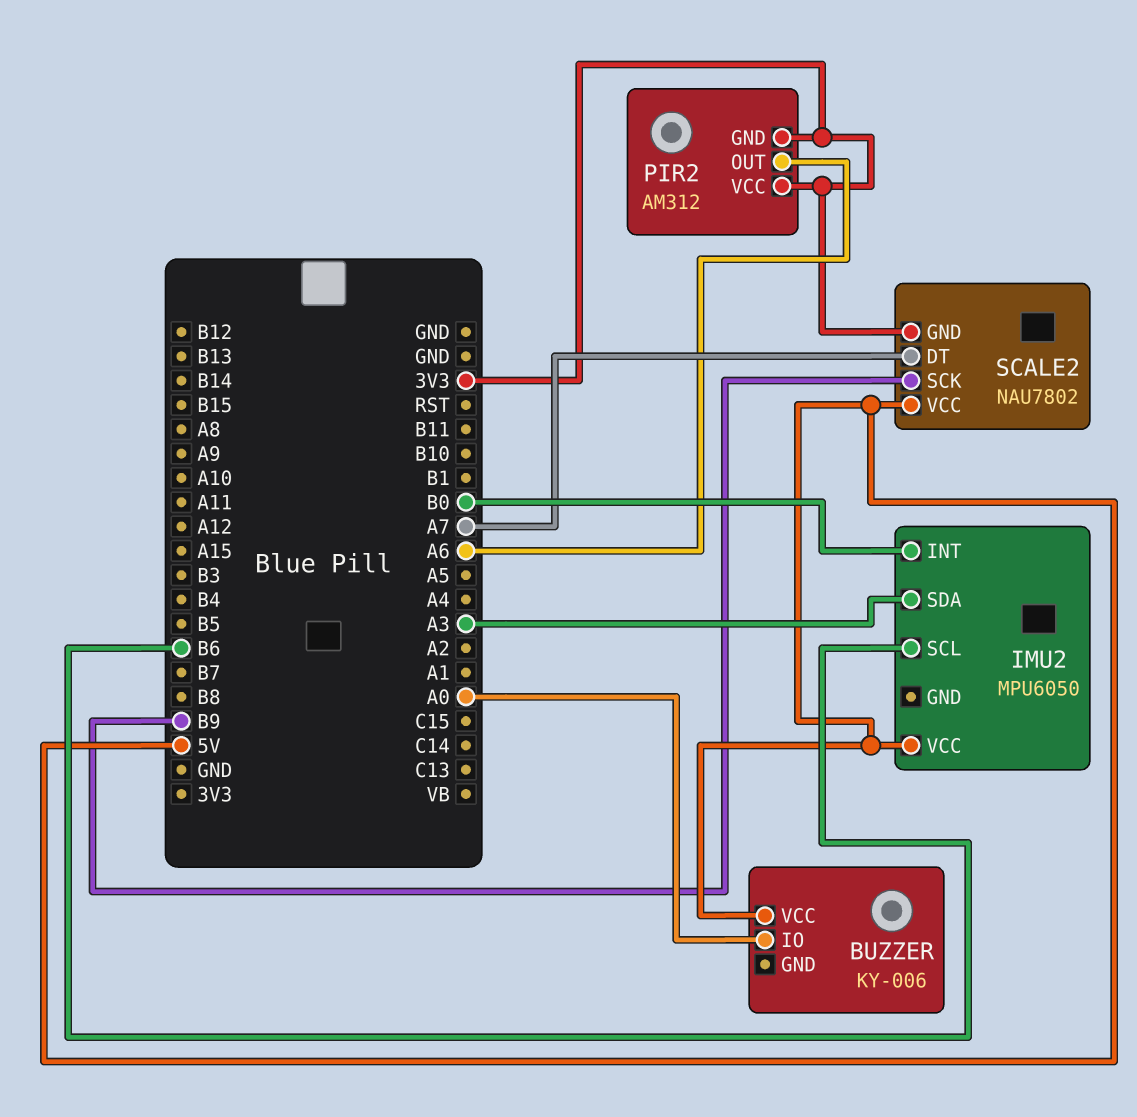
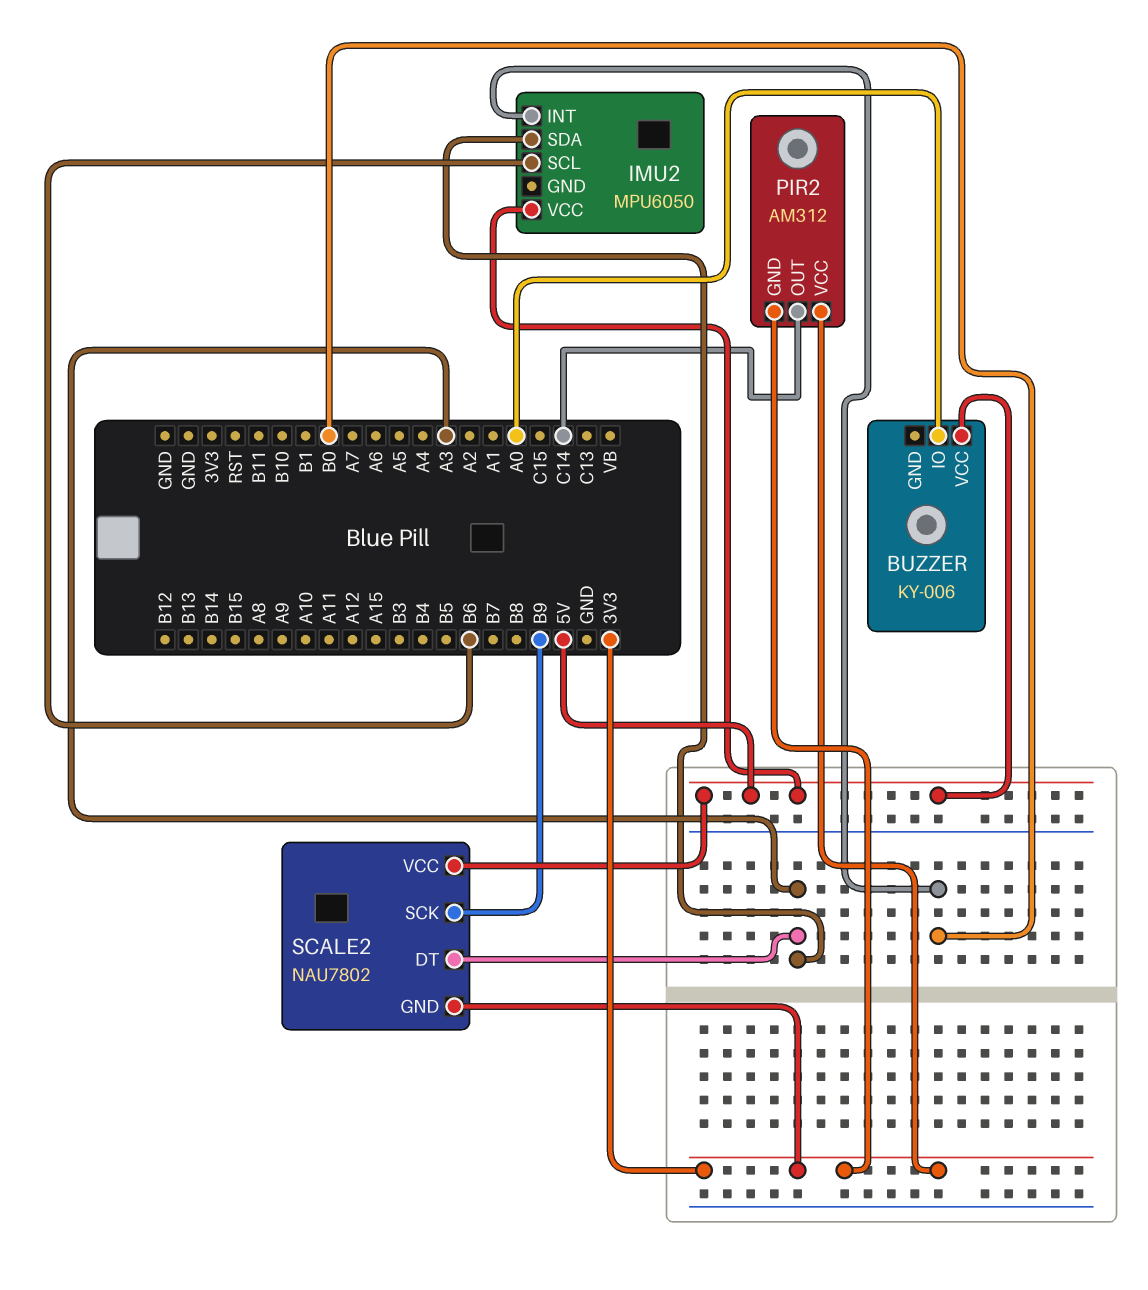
PIR2 pin OUT: A6 -> C14
SCALE2 pin DT: A7 -> A3

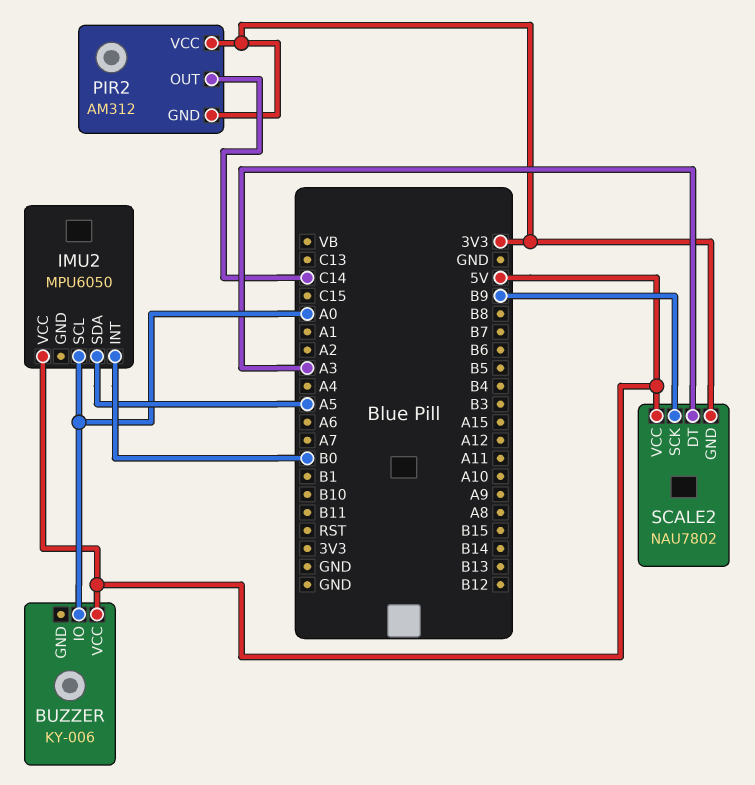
IMU2 pin SCL: B6 -> A0
IMU2 pin SDA: A3 -> A5

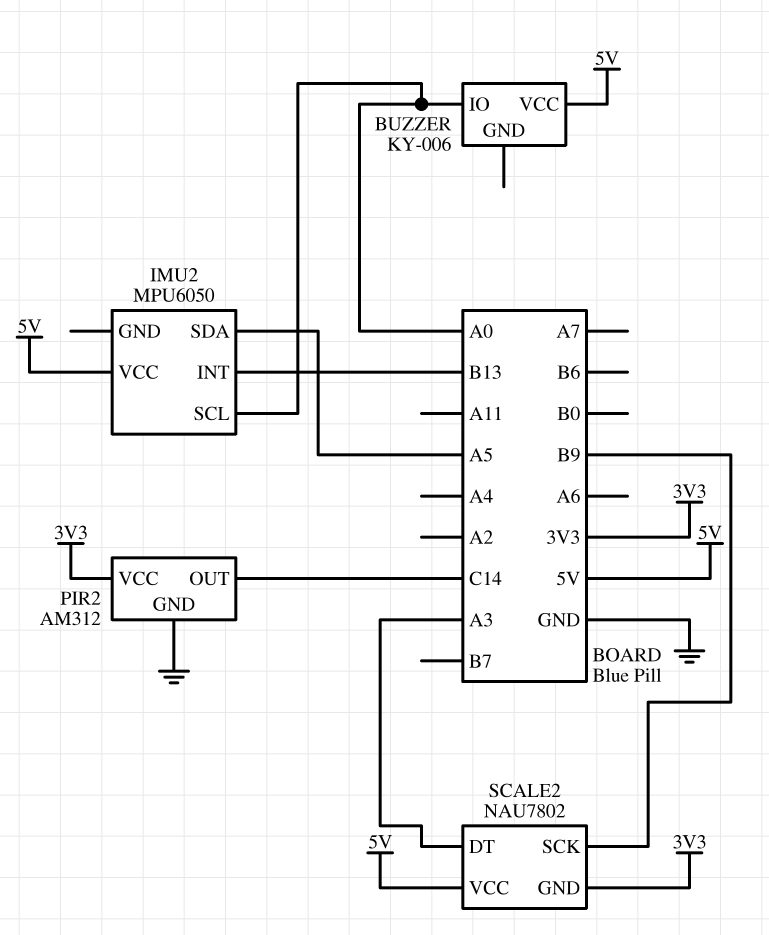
IMU2 pin INT: B0 -> B13
PIR2 pin GND: 3V3 -> GND

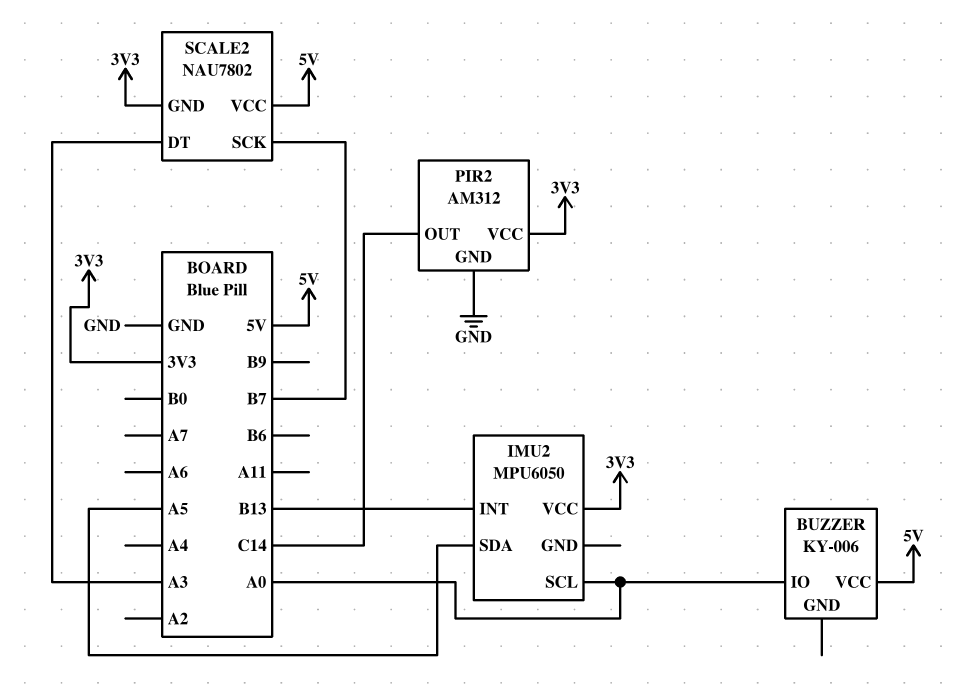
IMU2 pin VCC: 5V -> 3V3
SCALE2 pin SCK: B9 -> B7

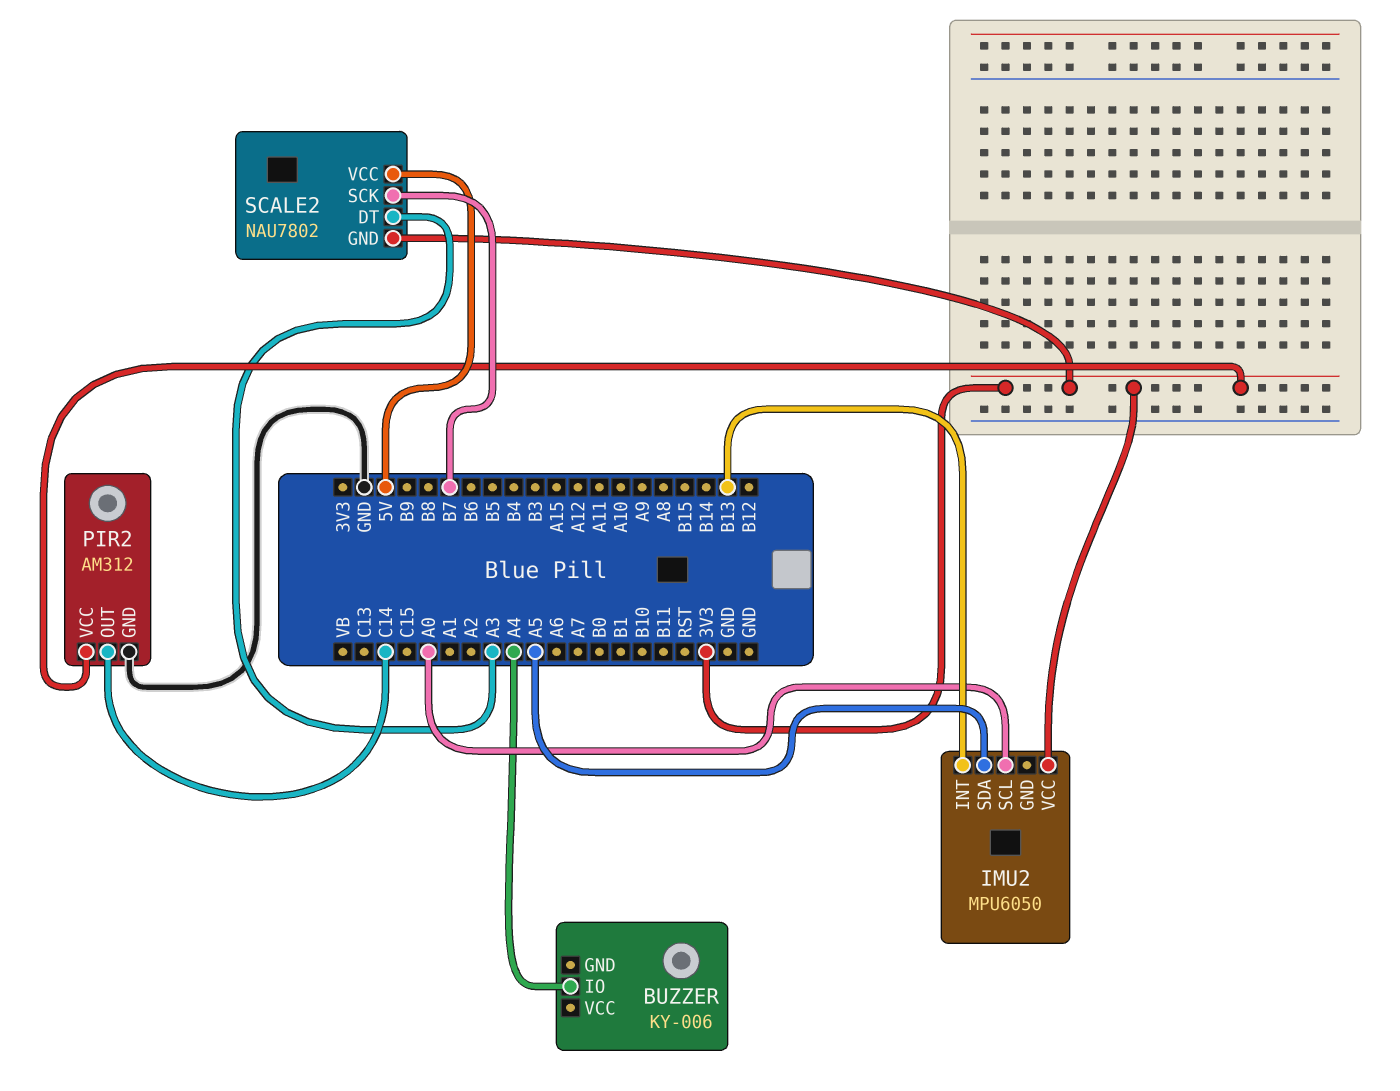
BUZZER pin IO: A0 -> A4
BUZZER pin VCC: 5V -> none

